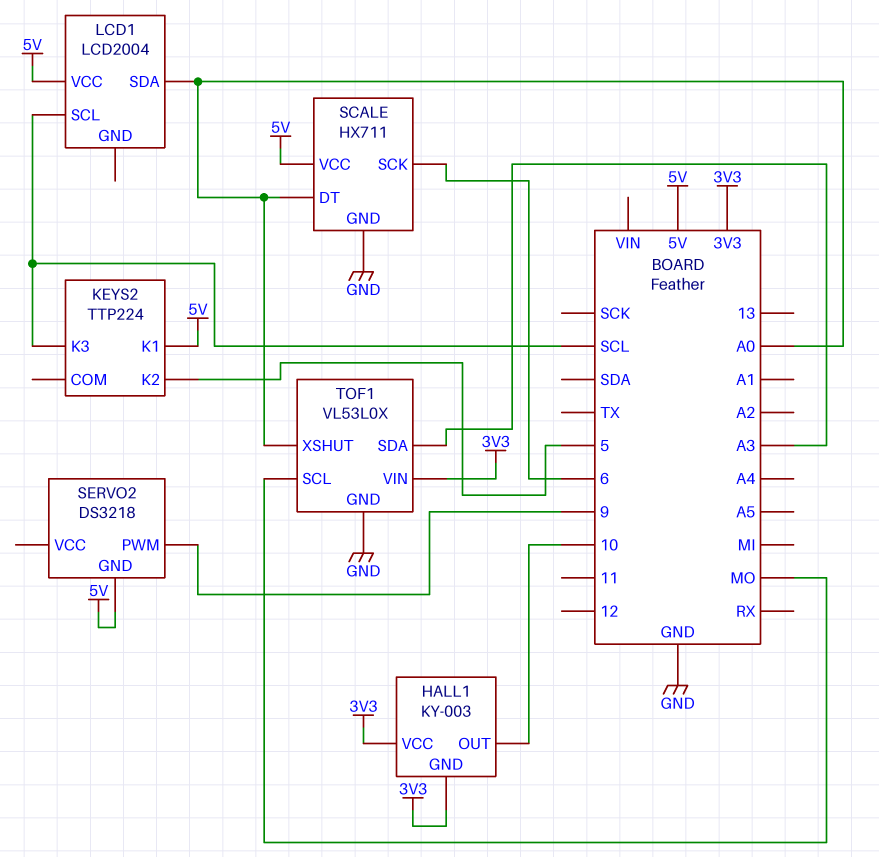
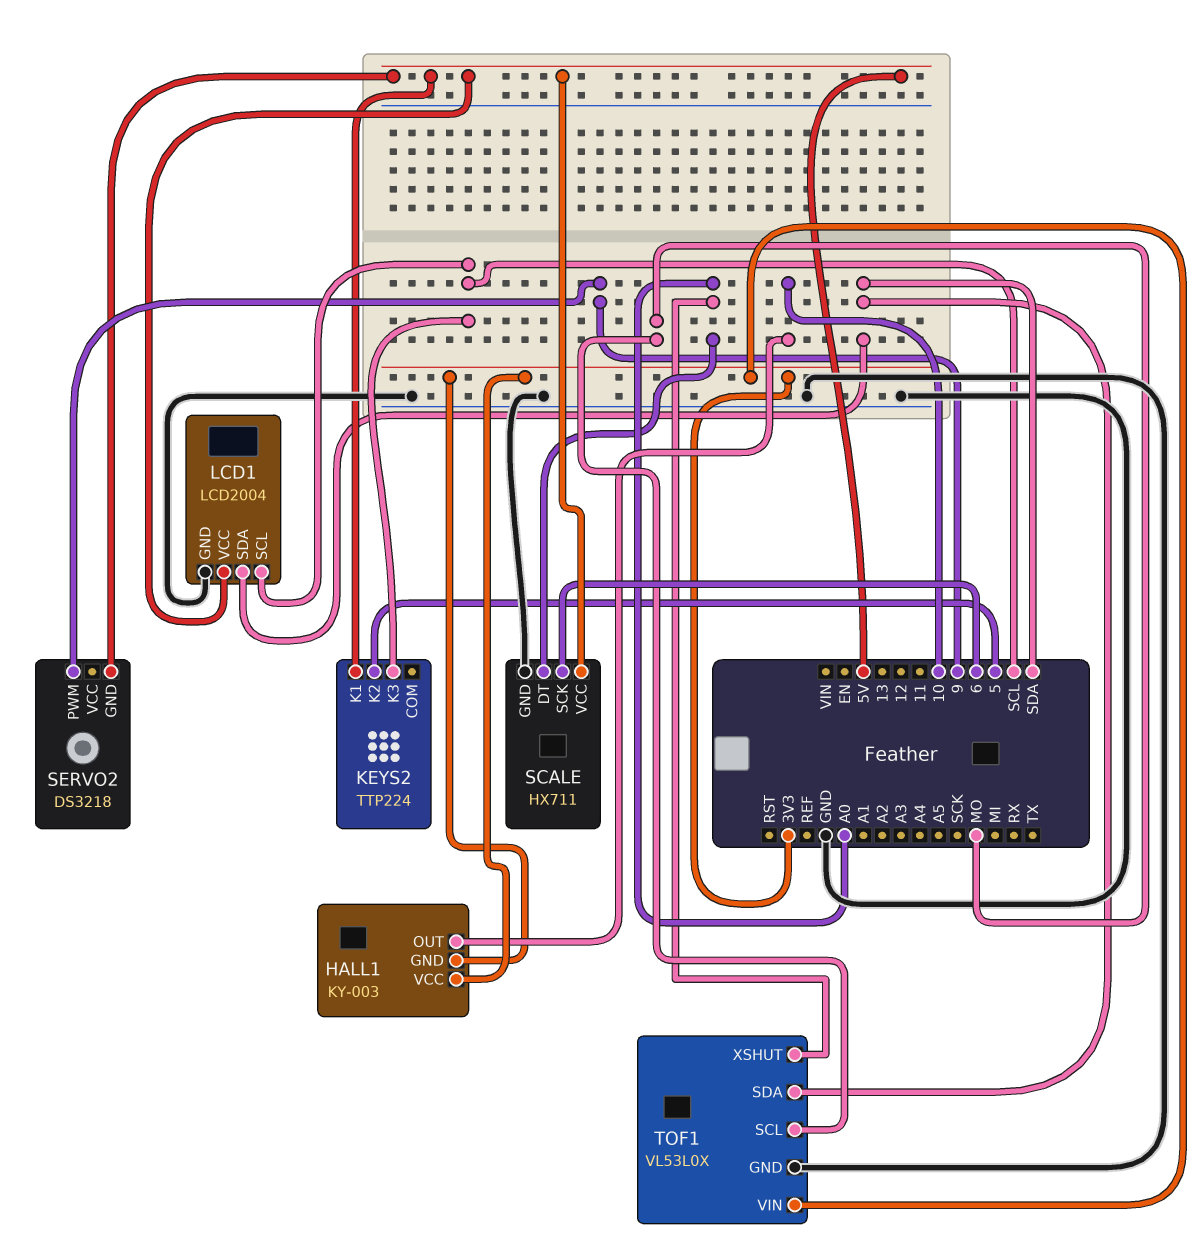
LCD1 pin GND: none -> GND
LCD1 pin SDA: A0 -> SDA
TOF1 pin SDA: A3 -> SDA

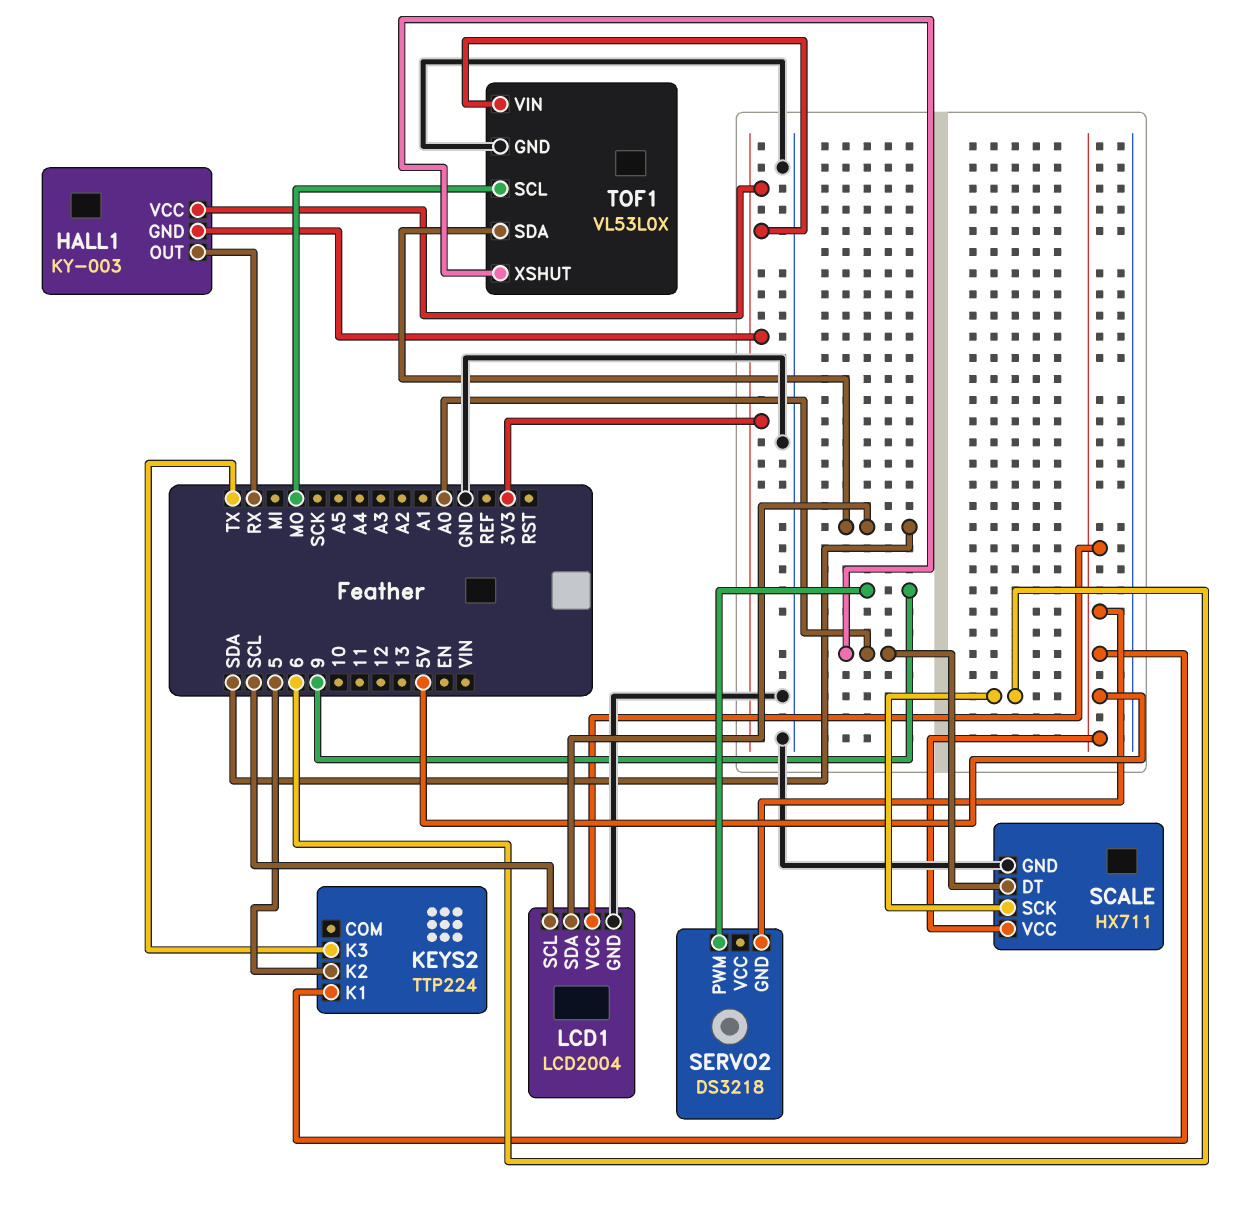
HALL1 pin OUT: 10 -> RX
KEYS2 pin K3: SCL -> TX

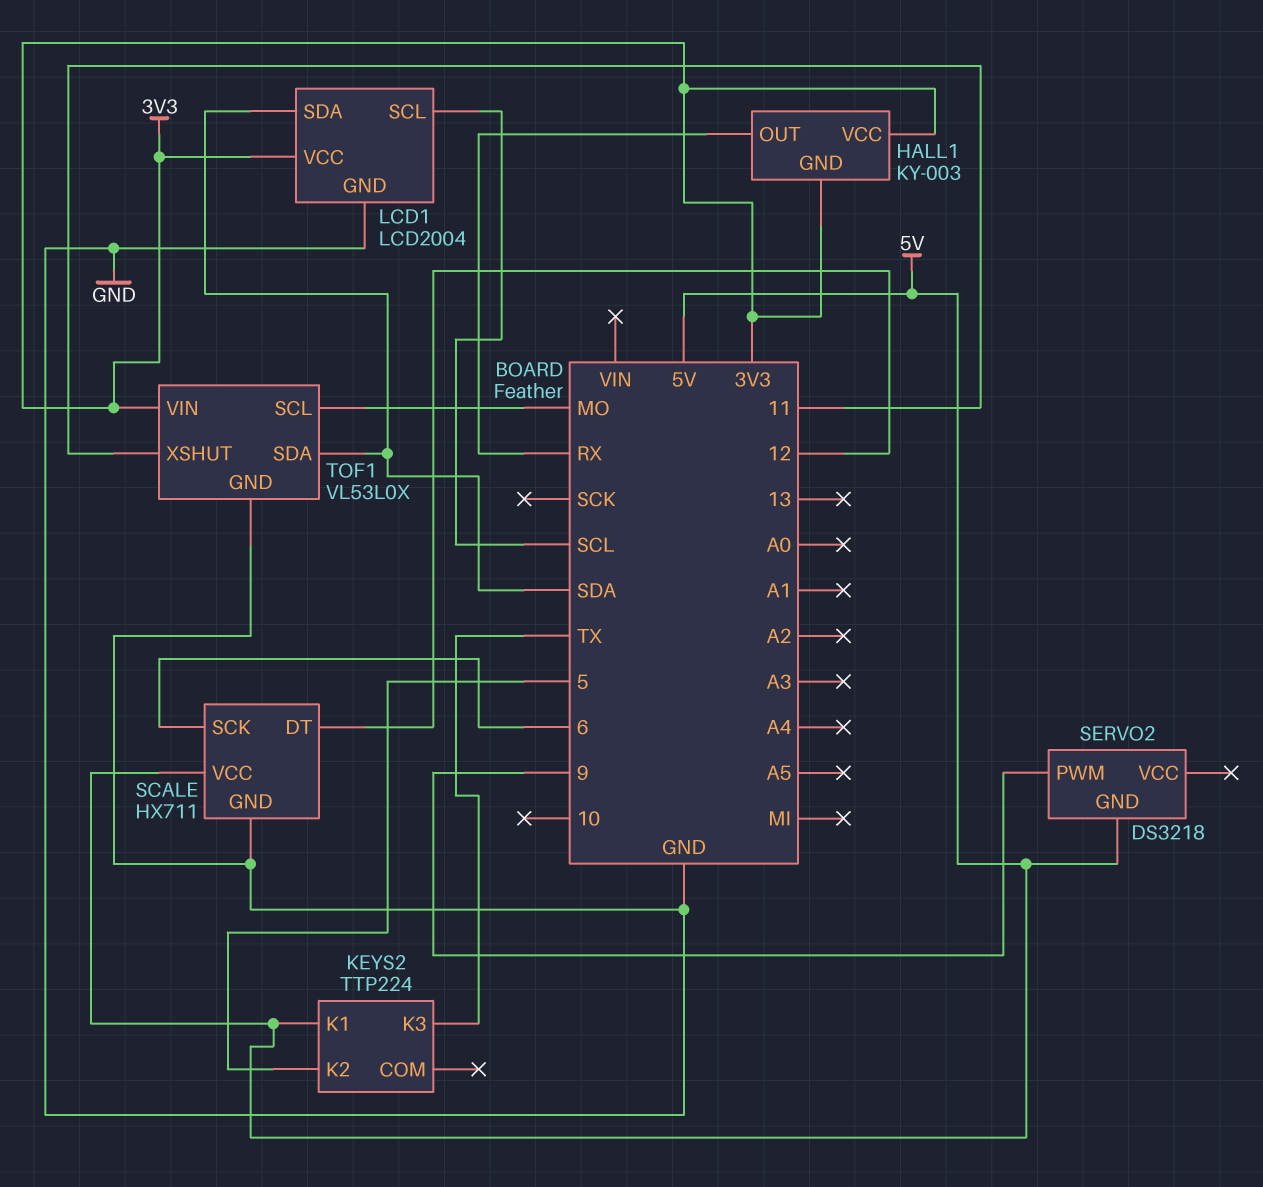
LCD1 pin VCC: 5V -> 3V3
SCALE pin DT: A0 -> 12
TOF1 pin XSHUT: A0 -> 11

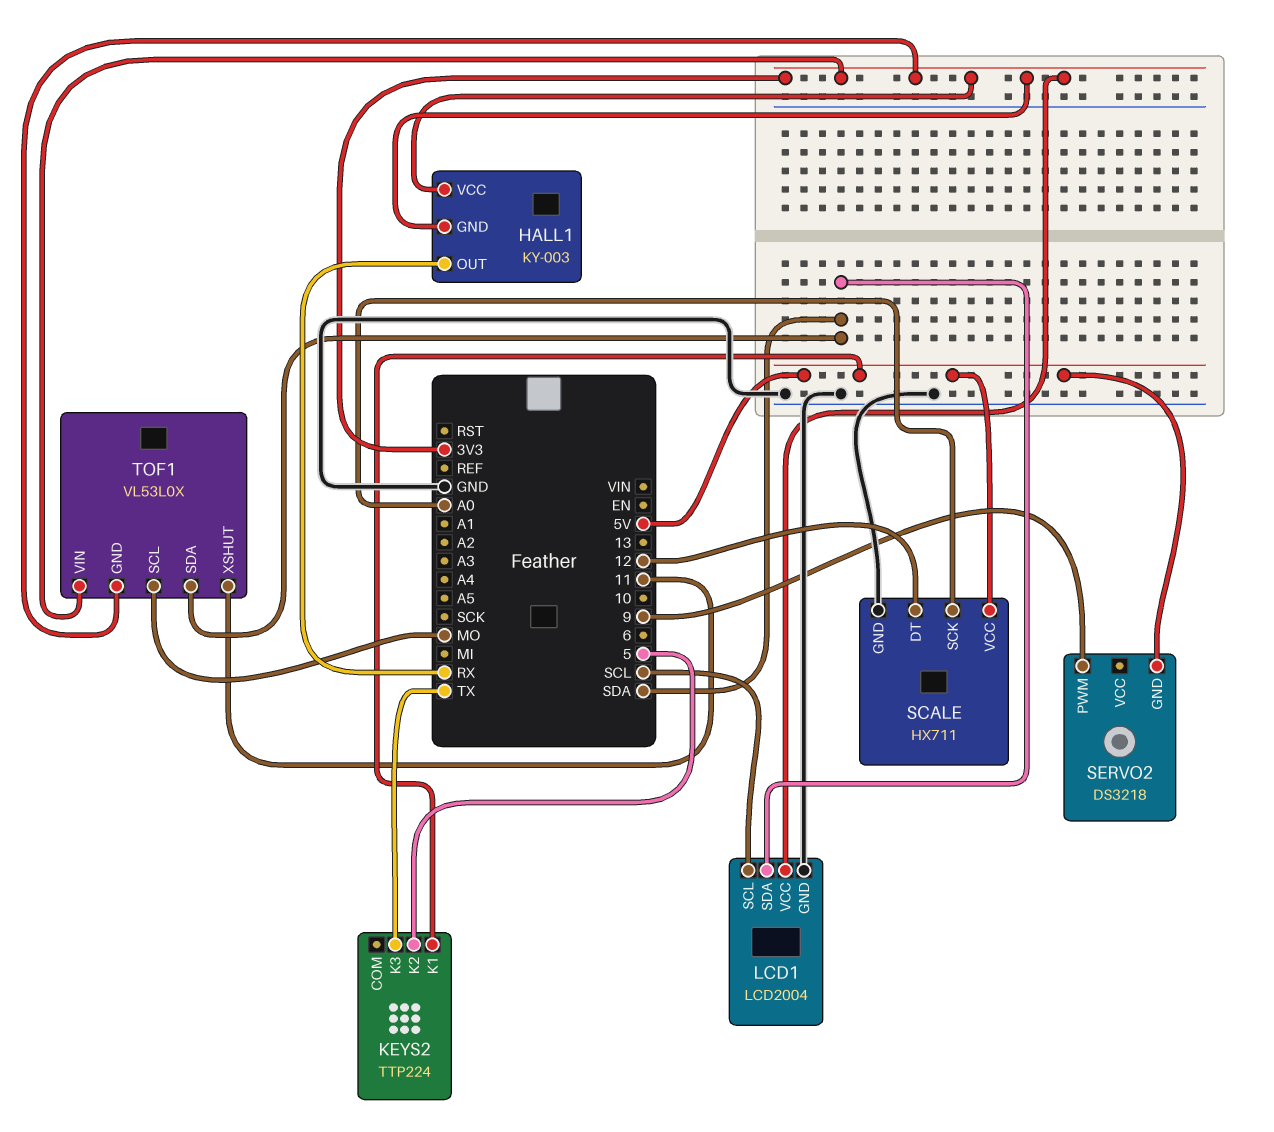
SCALE pin SCK: 6 -> A0
TOF1 pin GND: GND -> 3V3

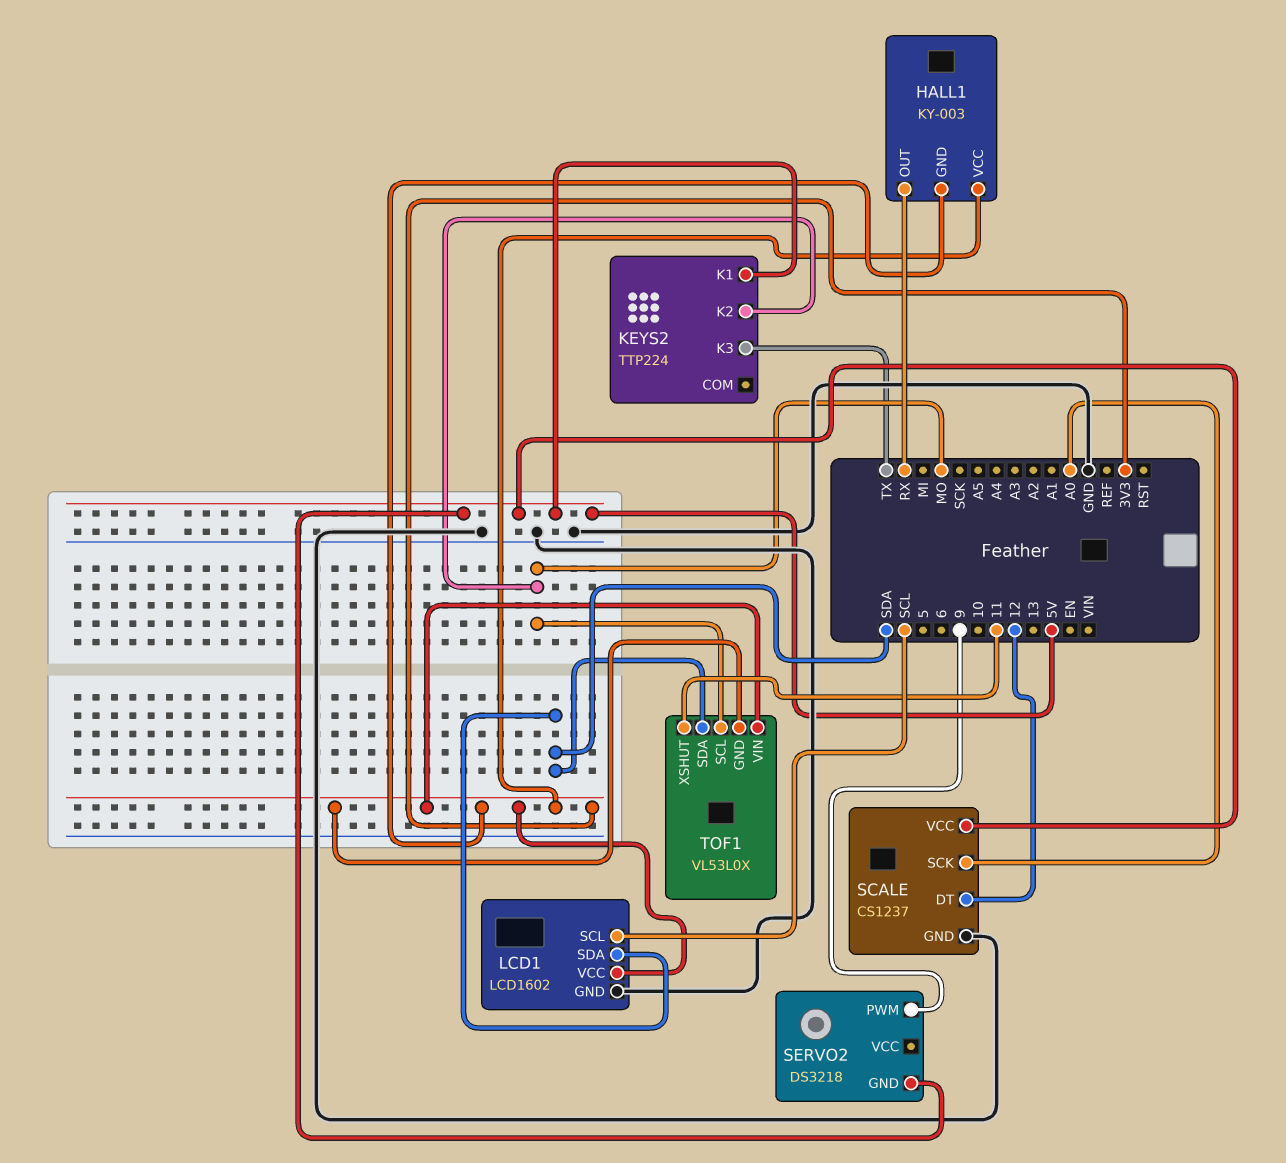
KEYS2 pin K2: 5 -> MO
LCD1: LCD2004 -> LCD1602
SCALE: HX711 -> CS1237

